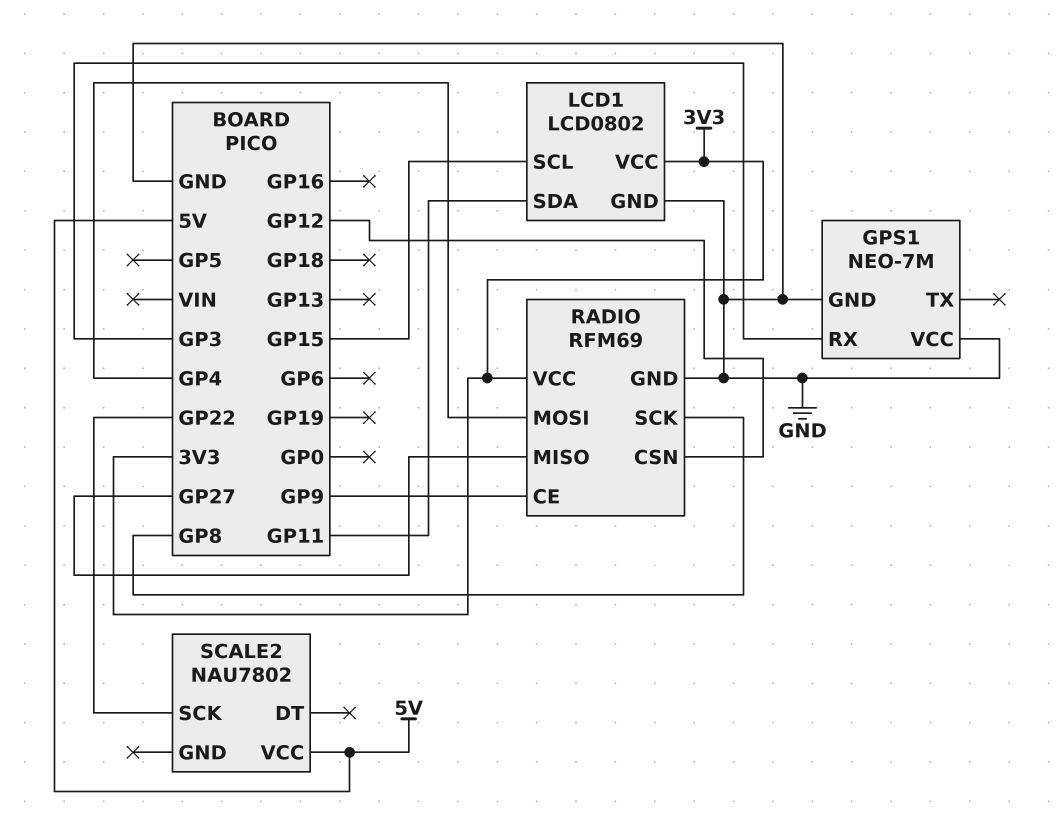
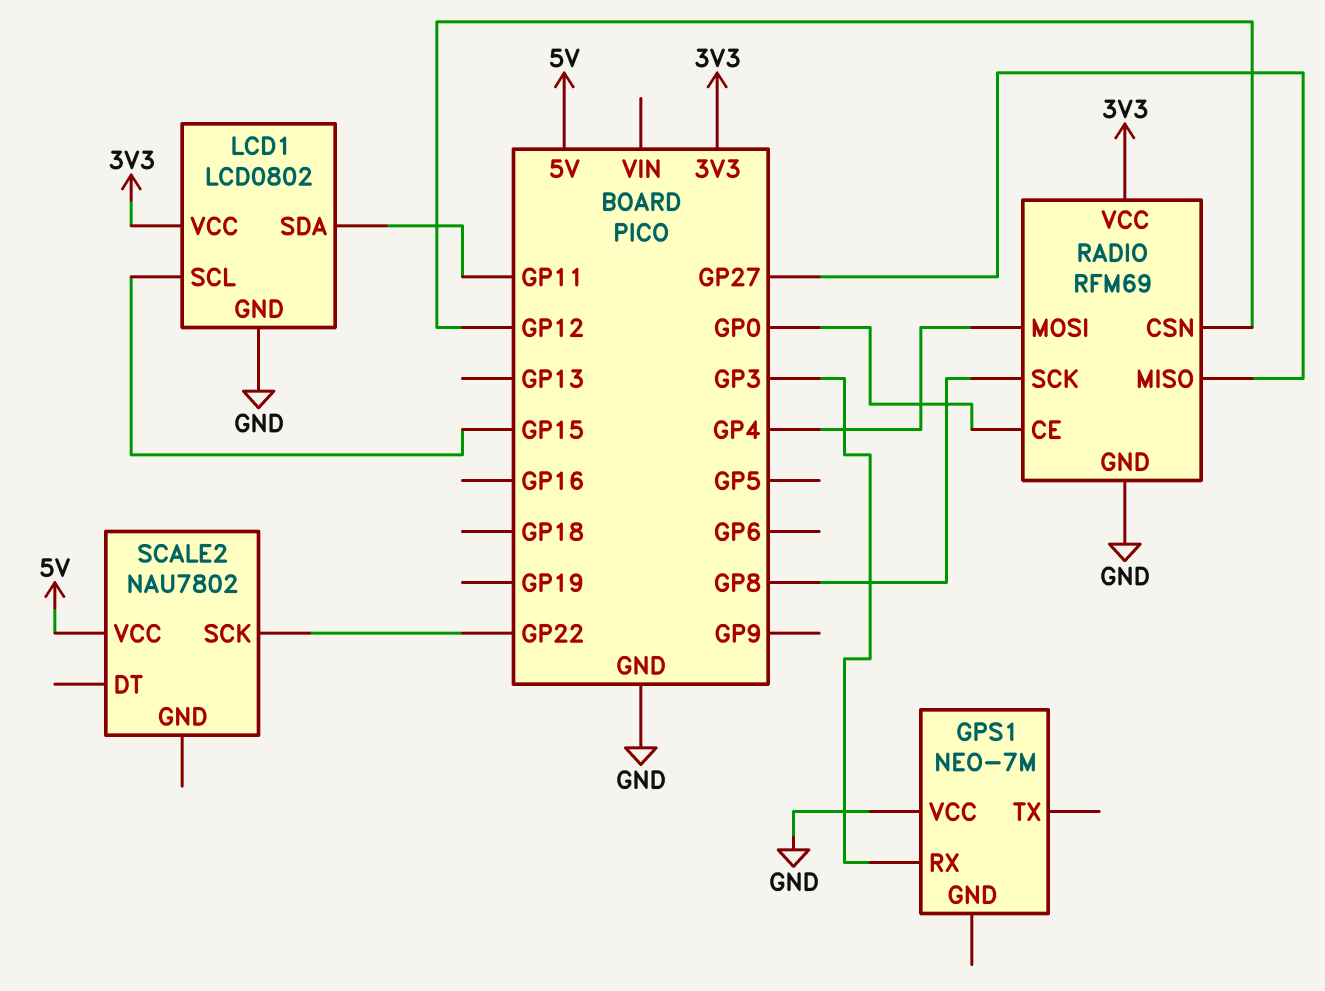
GPS1 pin GND: GND -> none
RADIO pin CE: GP9 -> GP0

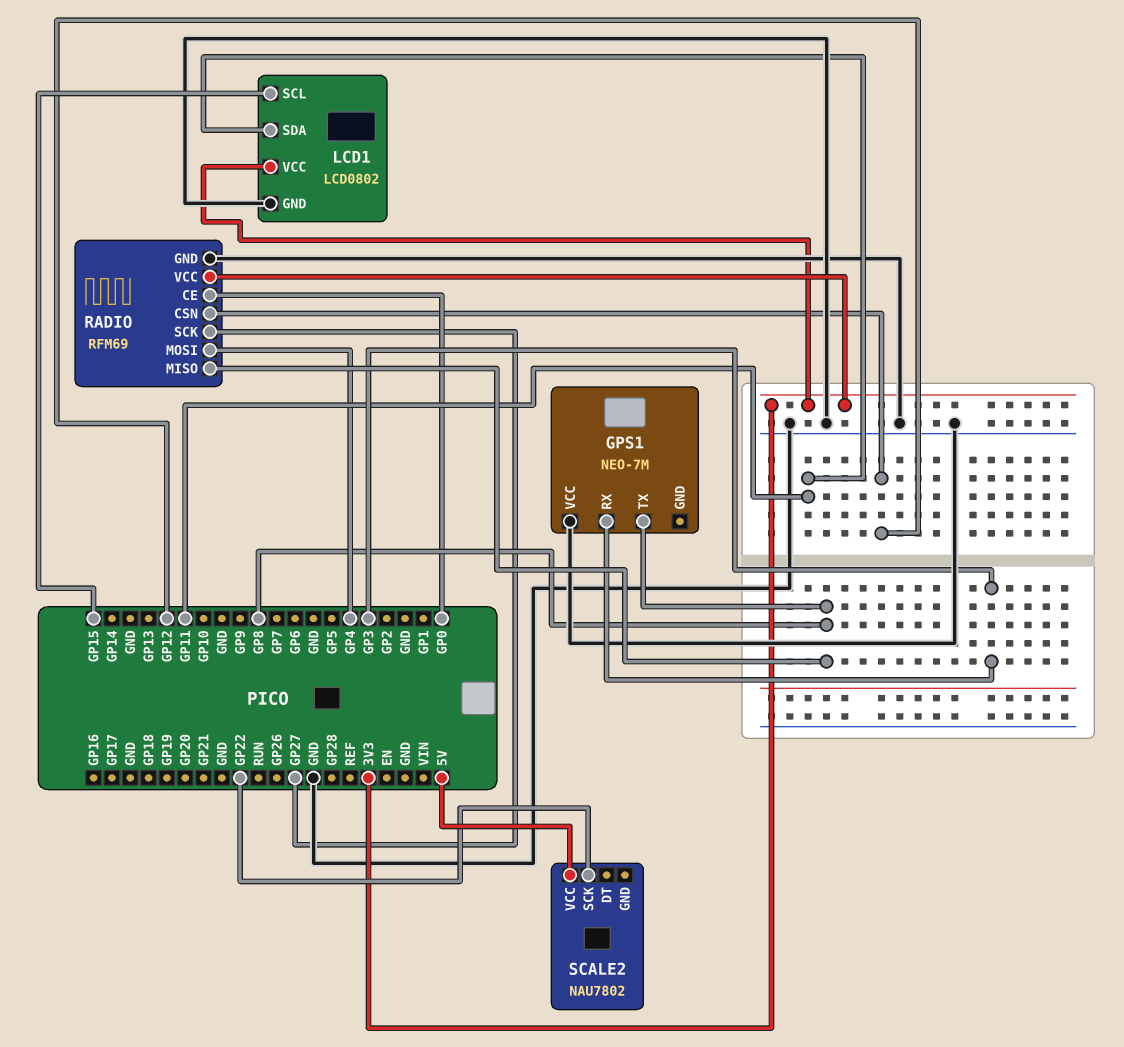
GPS1 pin TX: none -> GP8
RADIO pin MISO: GP27 -> GP8
RADIO pin SCK: GP8 -> GP27

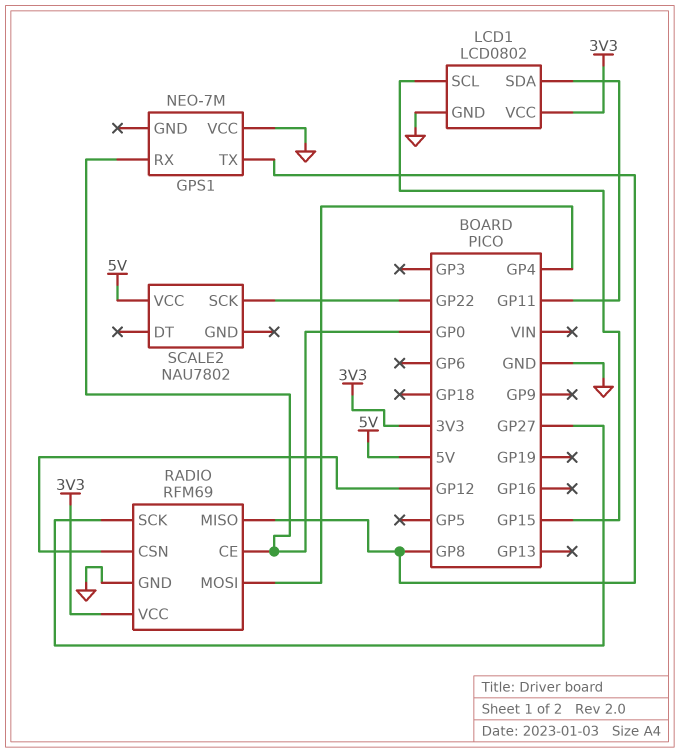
GPS1 pin RX: GP3 -> GP0

